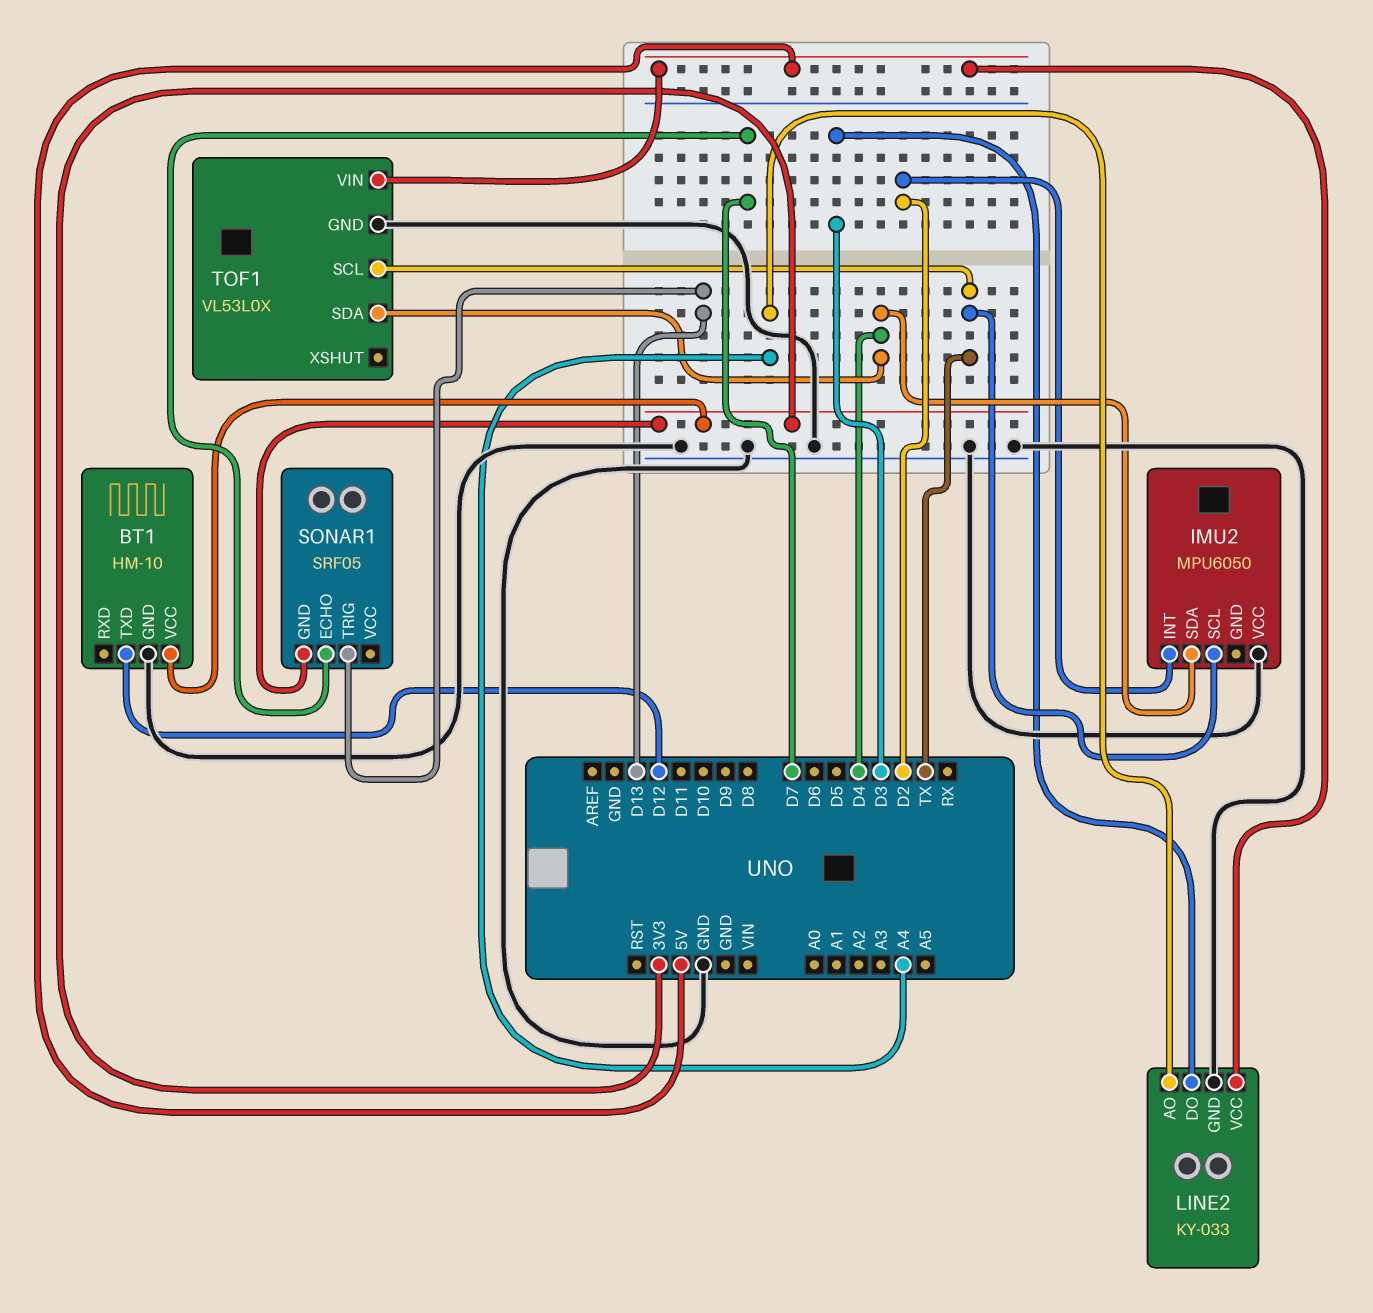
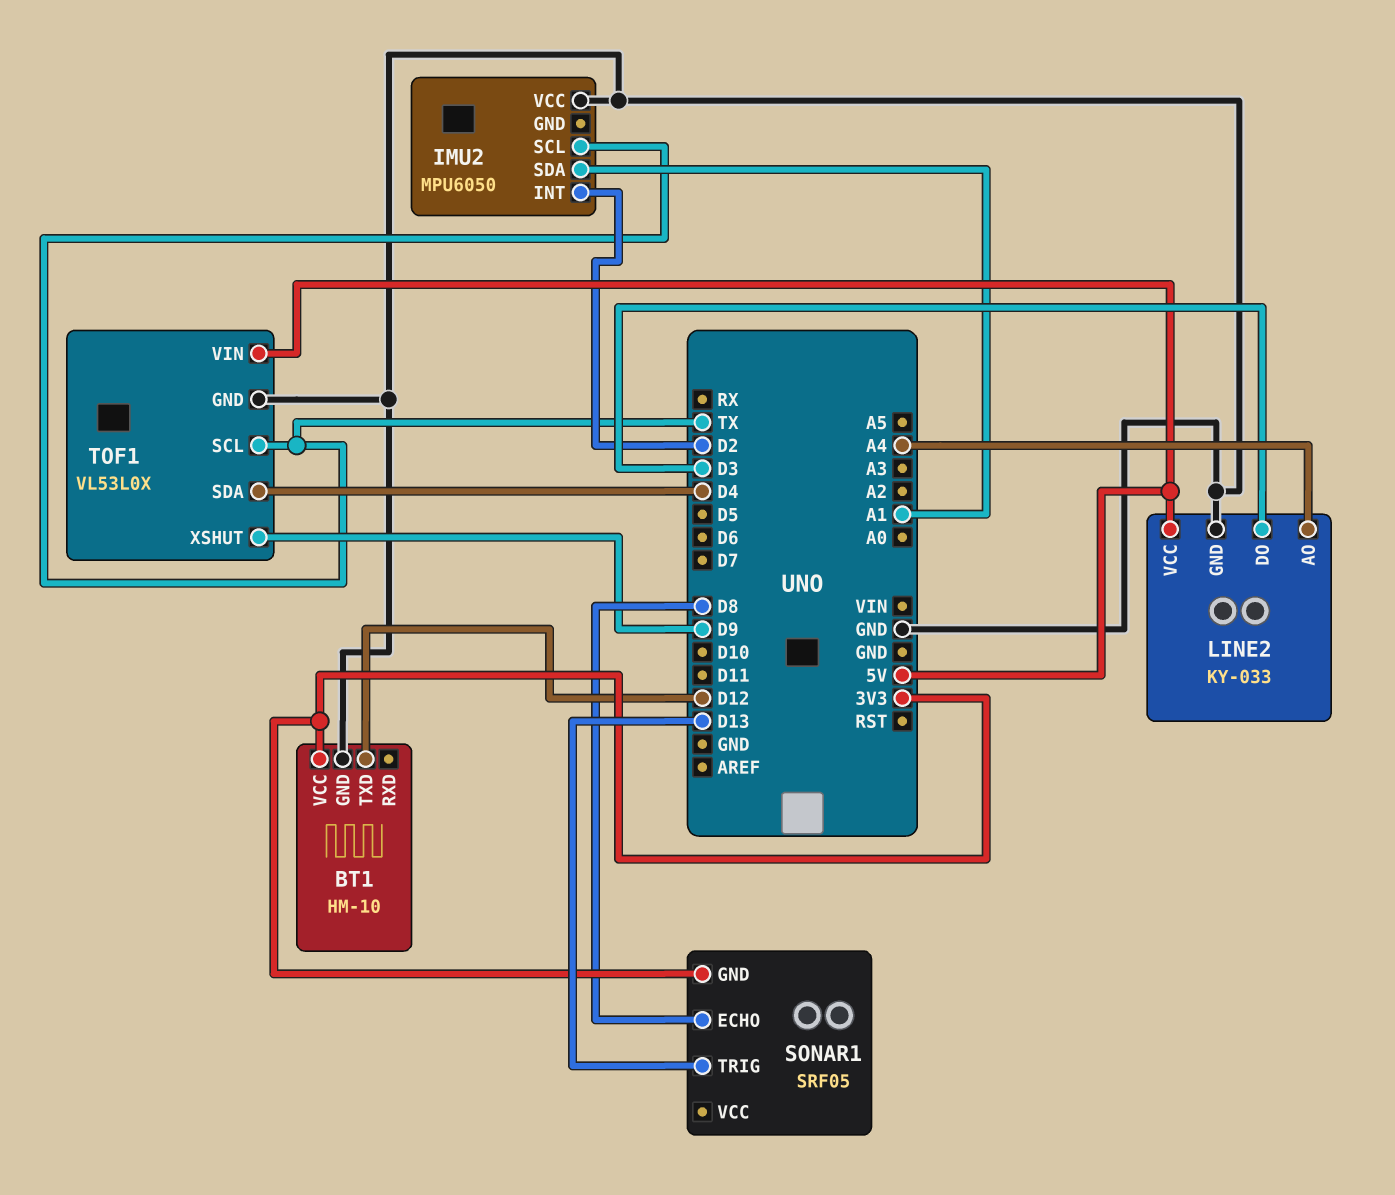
IMU2 pin SDA: D4 -> A1
SONAR1 pin ECHO: D7 -> D8
TOF1 pin XSHUT: none -> D9

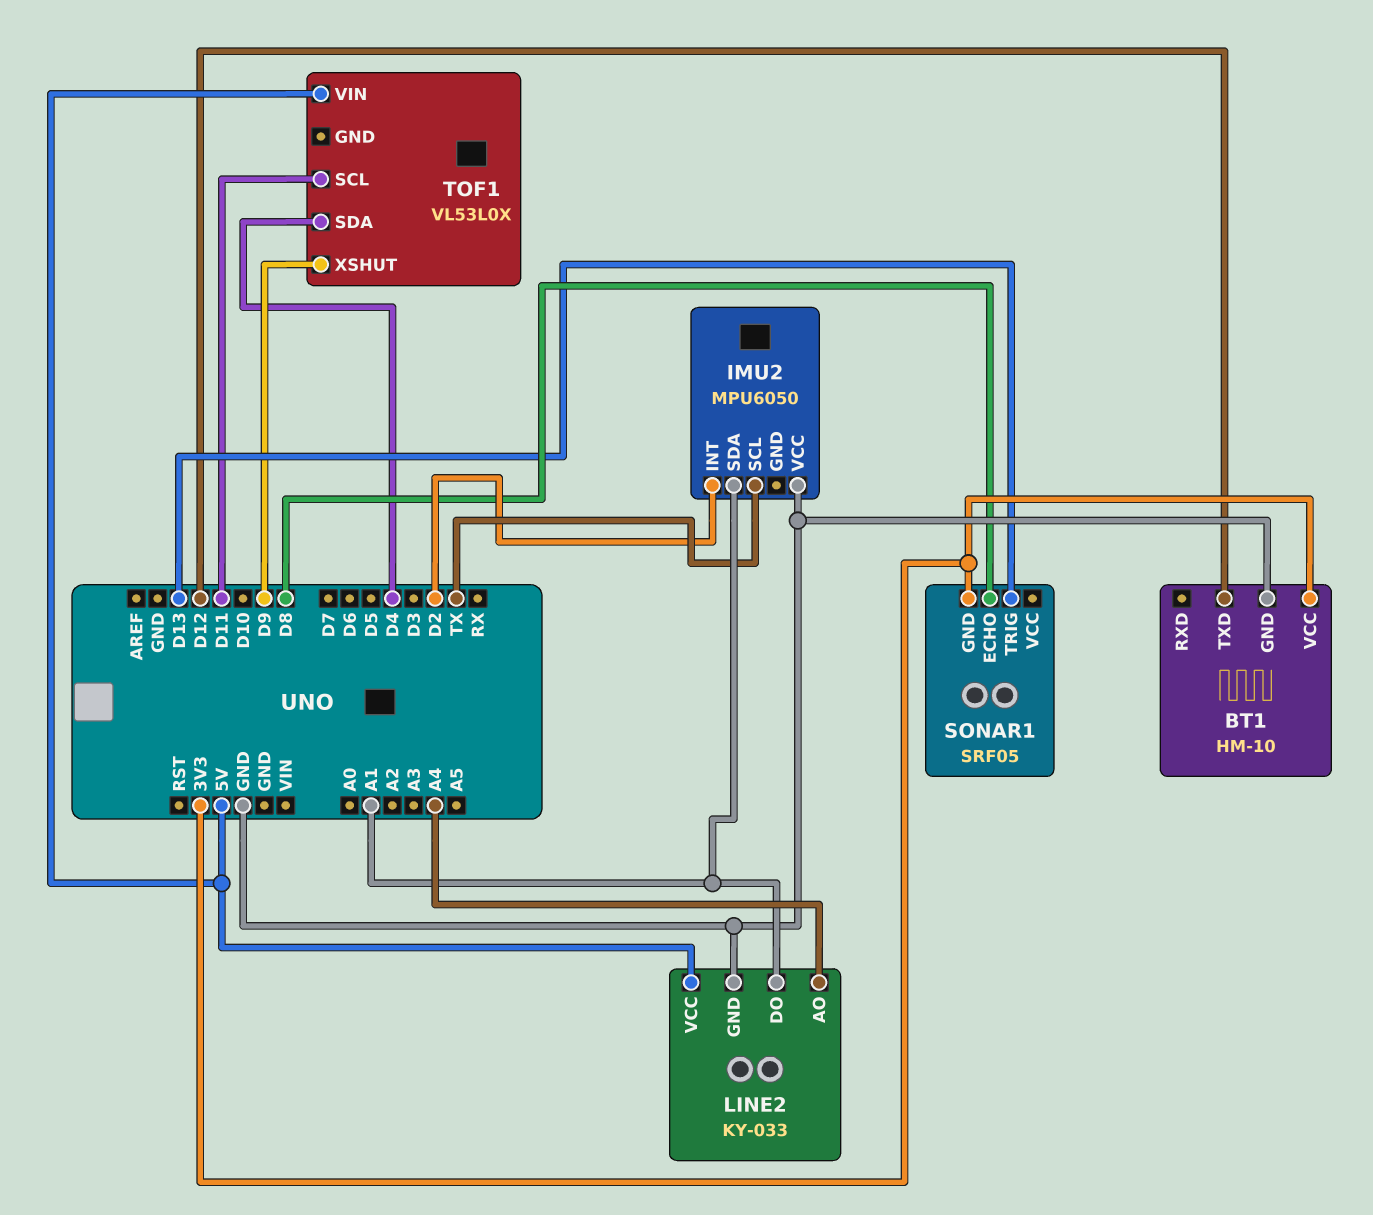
LINE2 pin DO: D3 -> A1
TOF1 pin GND: GND -> none
TOF1 pin SCL: TX -> D11

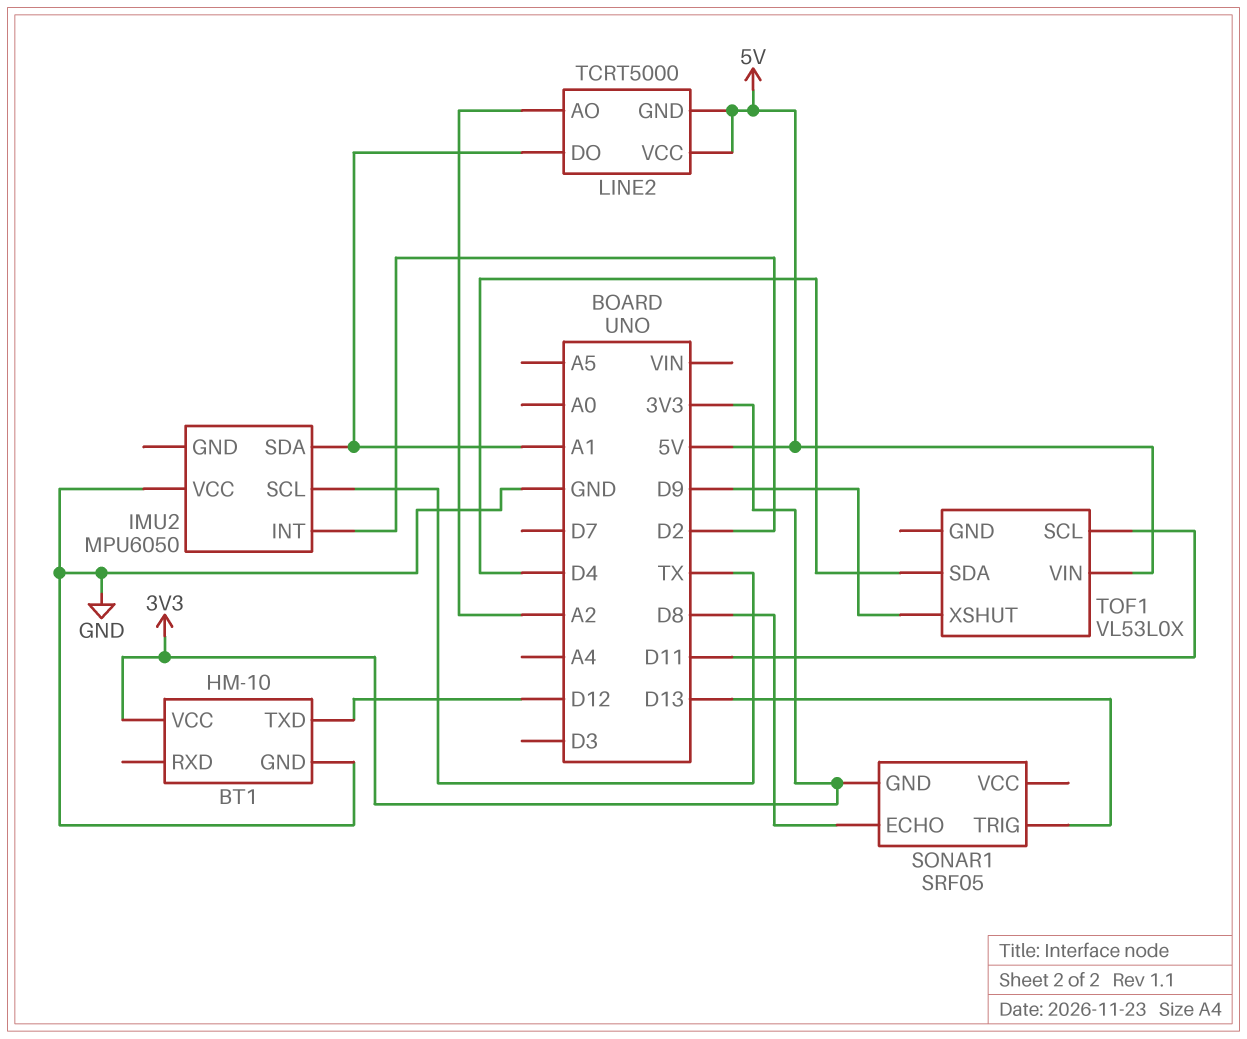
LINE2: KY-033 -> TCRT5000
LINE2 pin AO: A4 -> A2
LINE2 pin GND: GND -> 5V

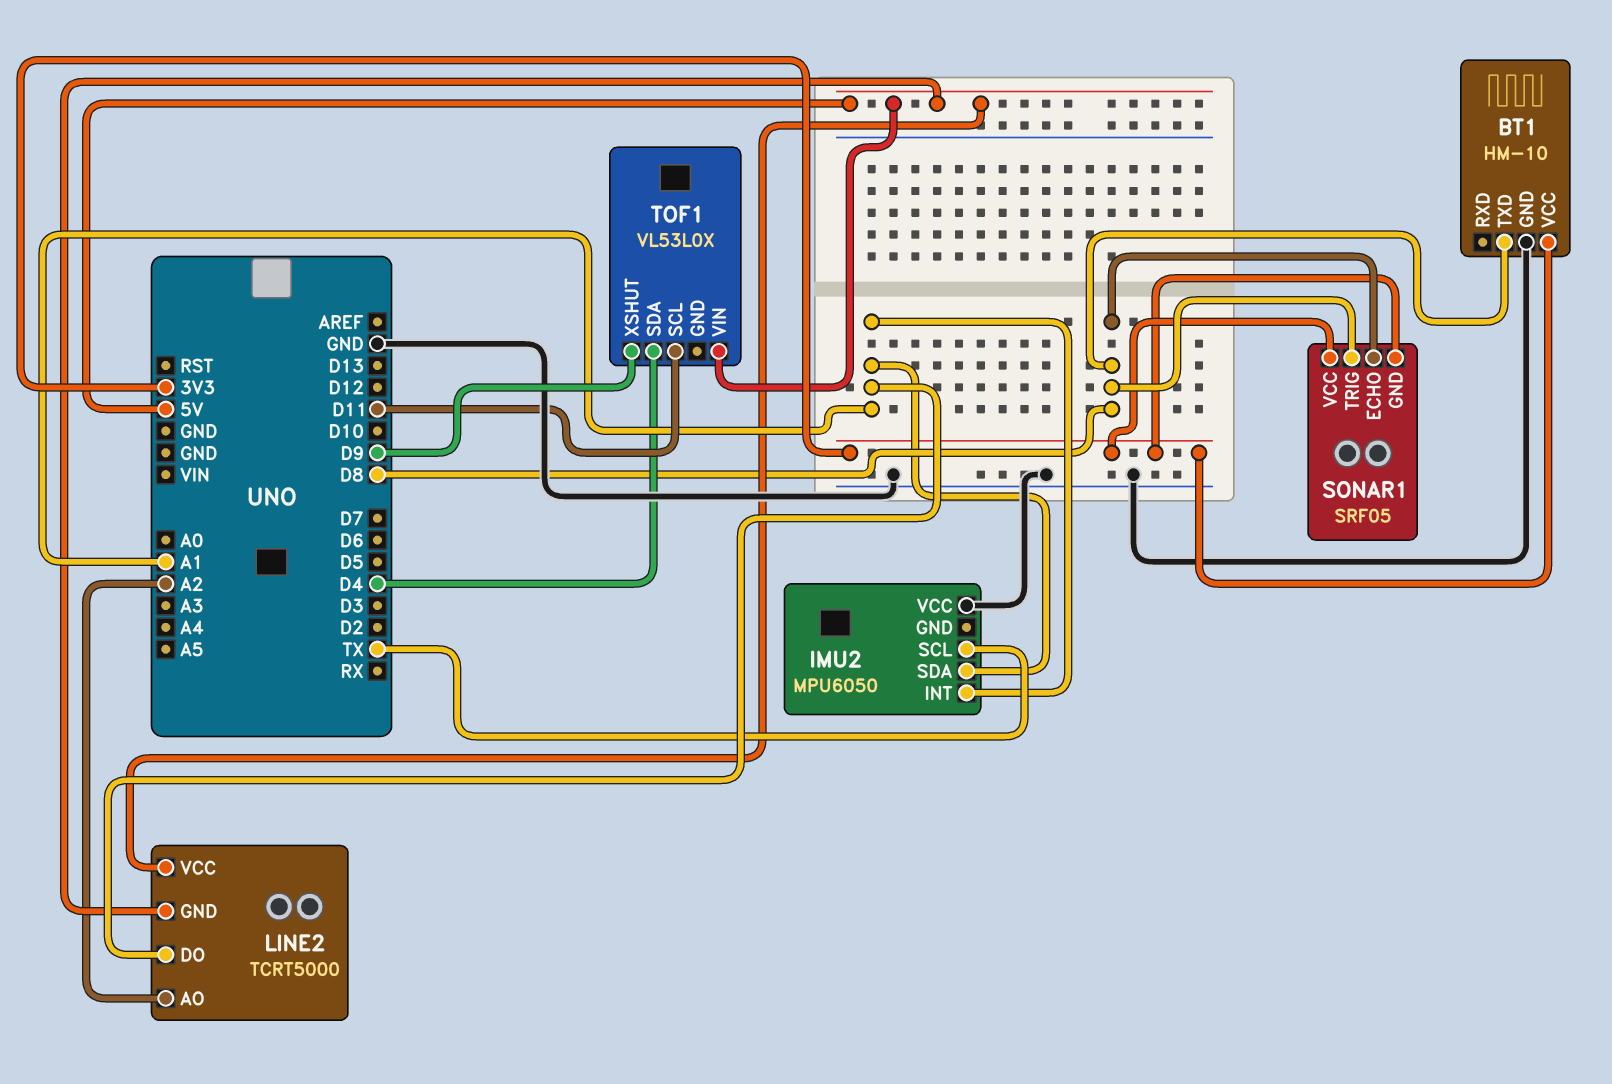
BT1 pin TXD: D12 -> D8
IMU2 pin INT: D2 -> A1
SONAR1 pin TRIG: D13 -> D8
SONAR1 pin VCC: none -> 3V3

